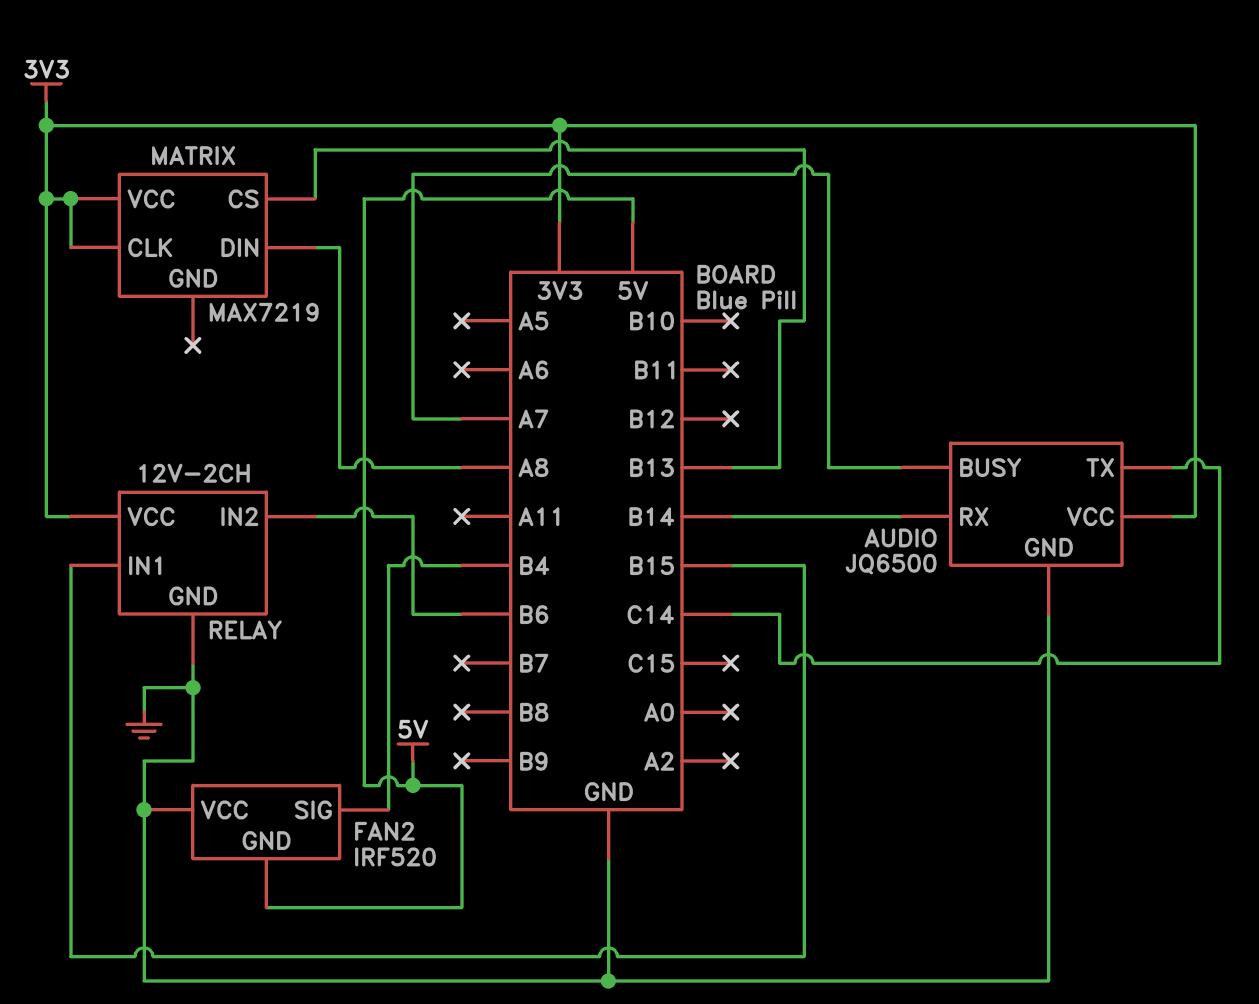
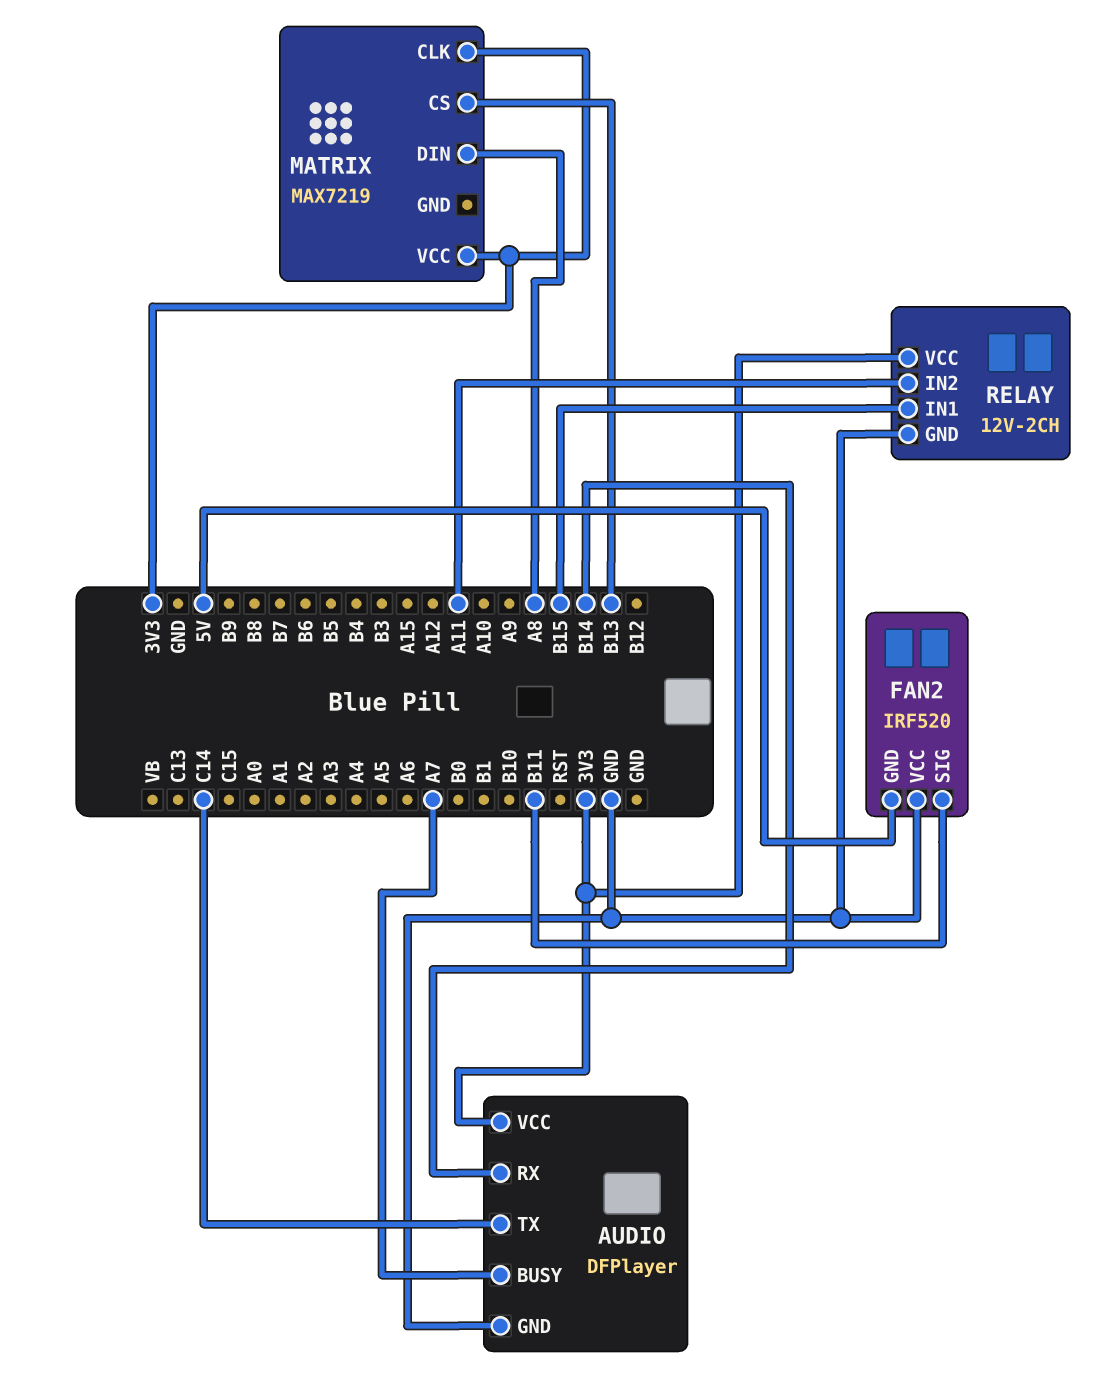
AUDIO: JQ6500 -> DFPlayer
FAN2 pin SIG: B4 -> B11
RELAY pin IN2: B6 -> A11

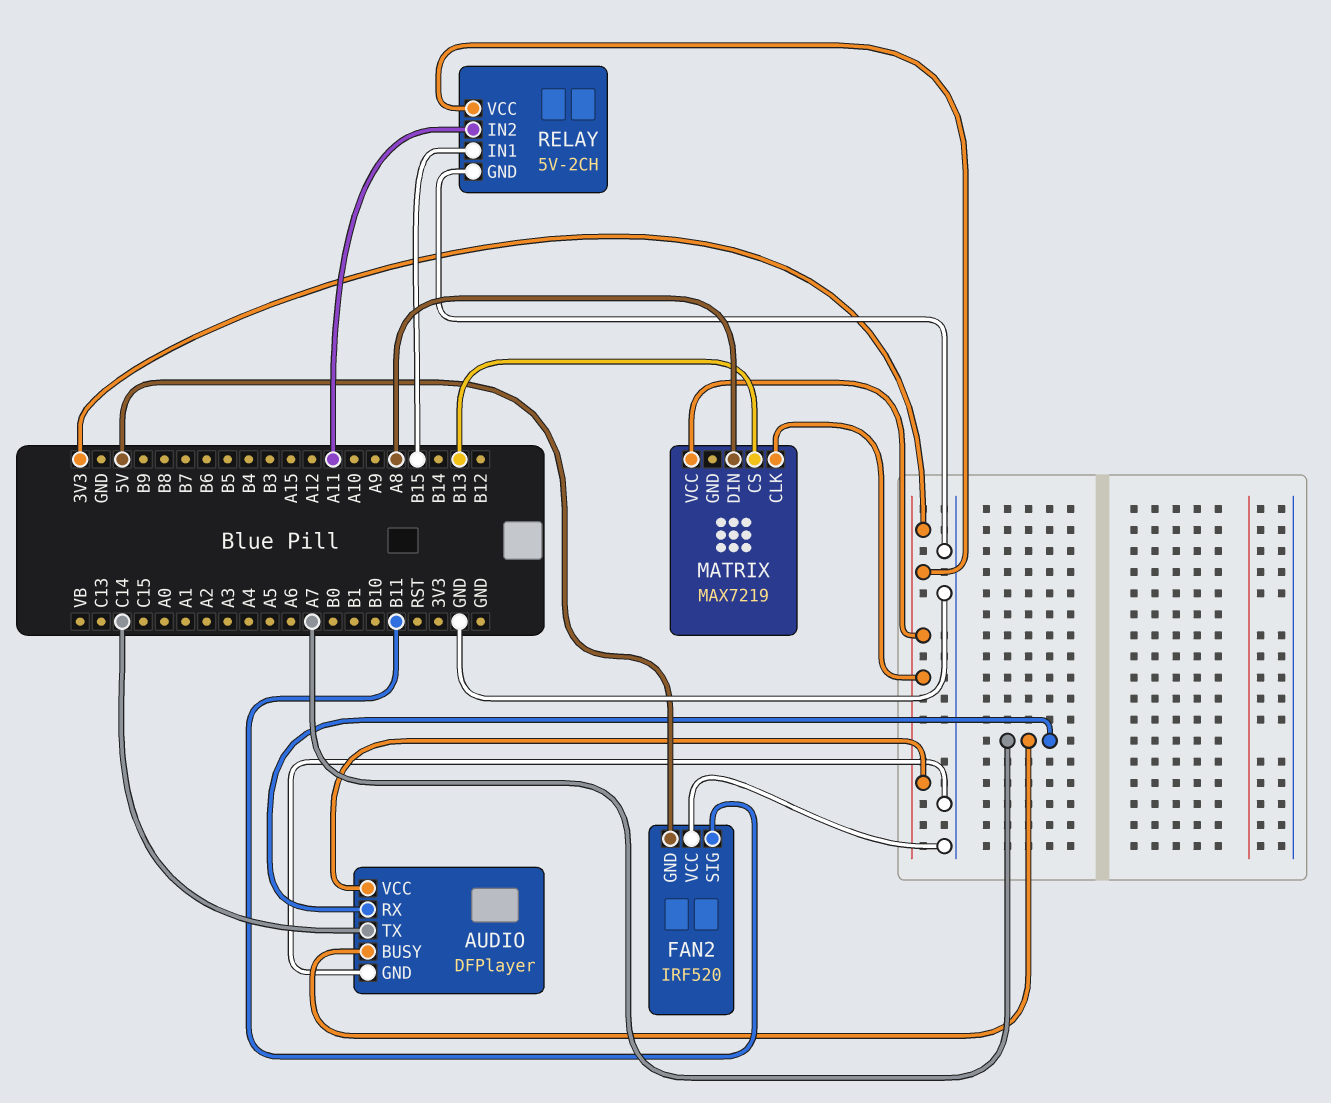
AUDIO pin RX: B14 -> A7
RELAY: 12V-2CH -> 5V-2CH

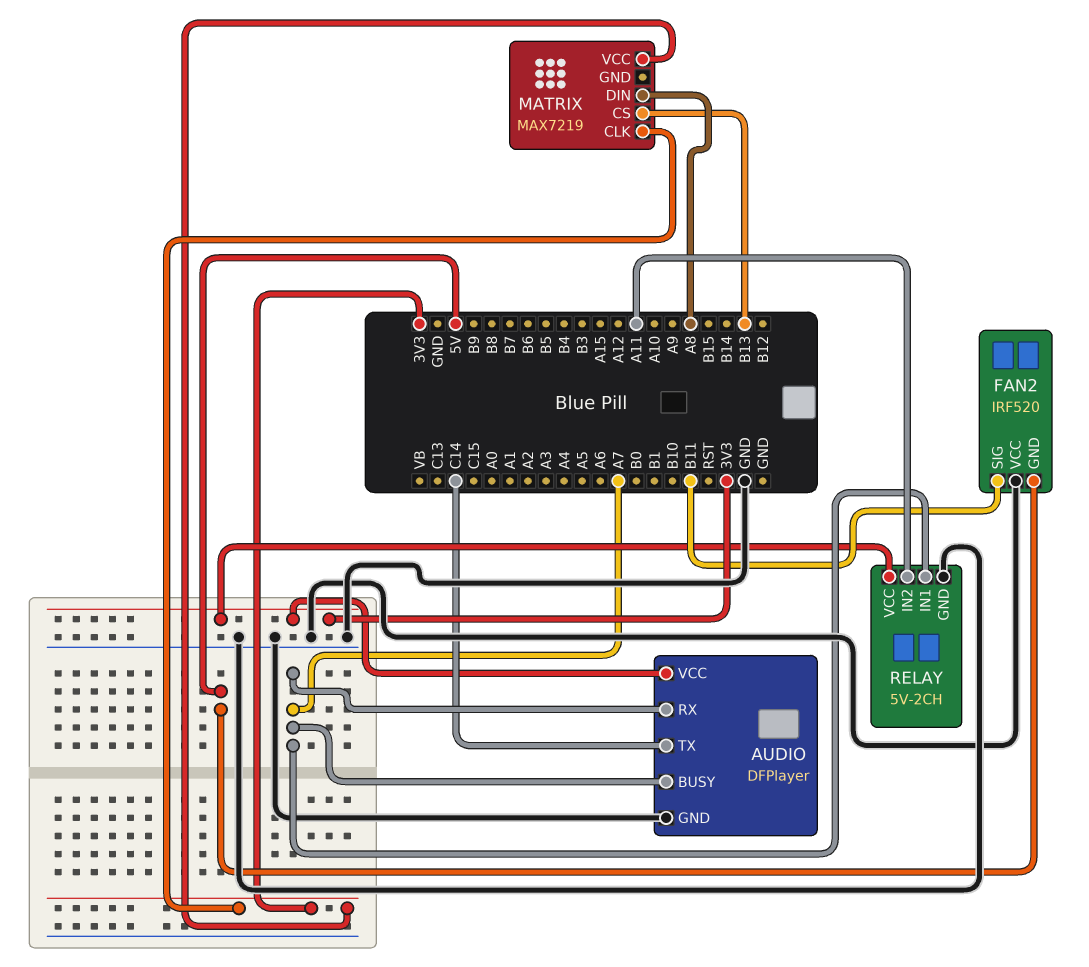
RELAY pin IN1: B15 -> A7

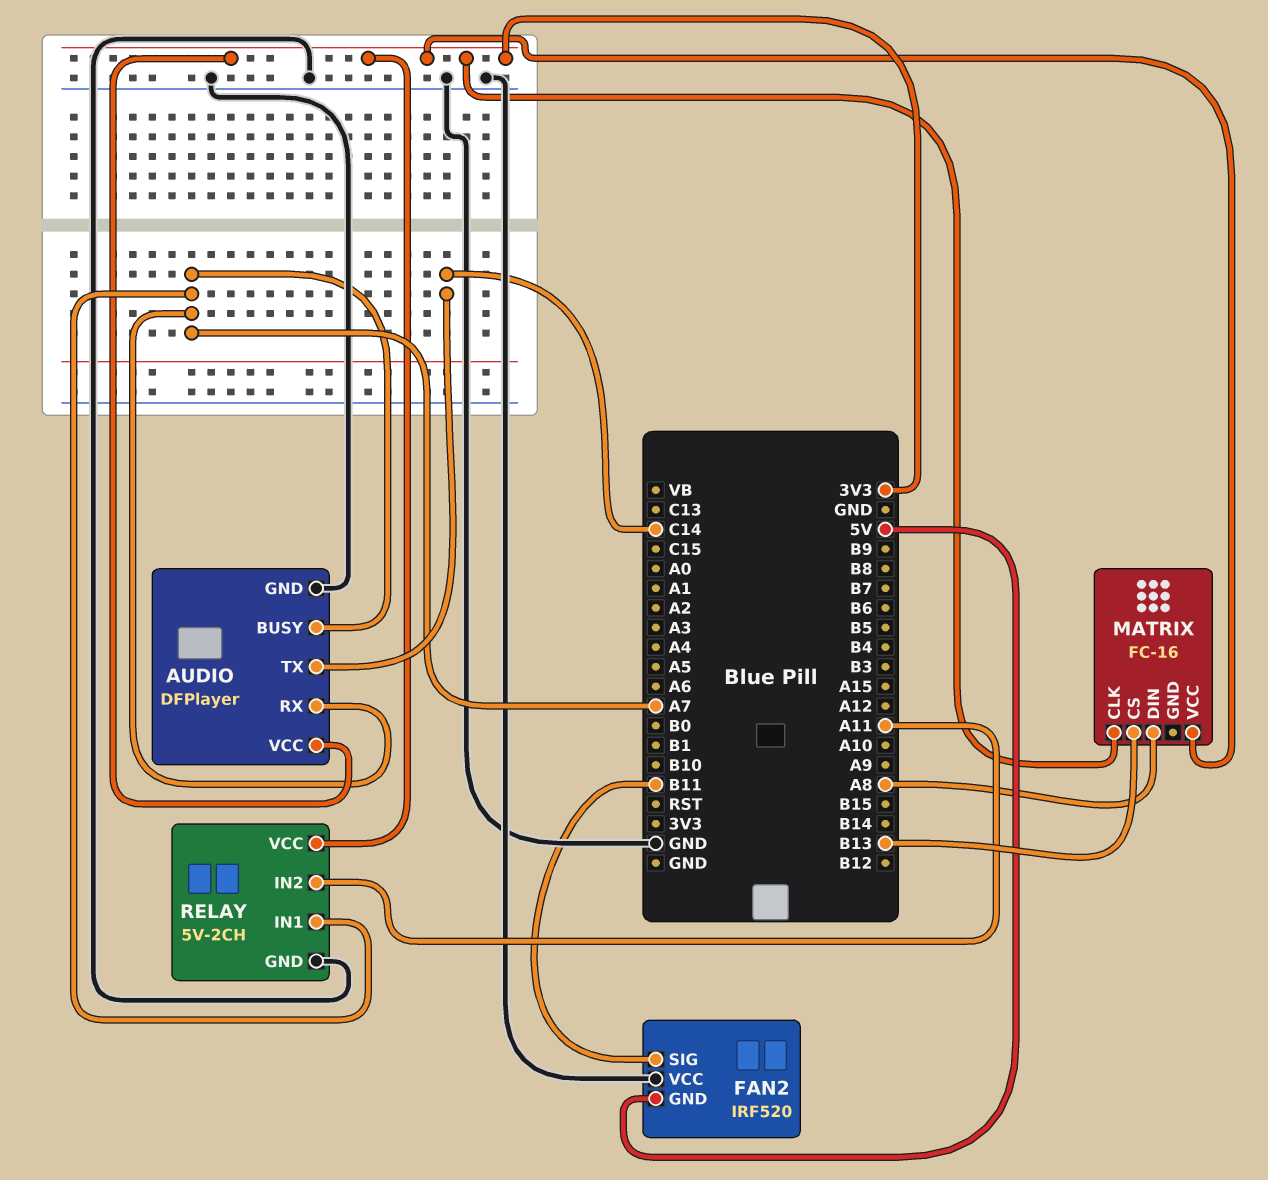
MATRIX: MAX7219 -> FC-16

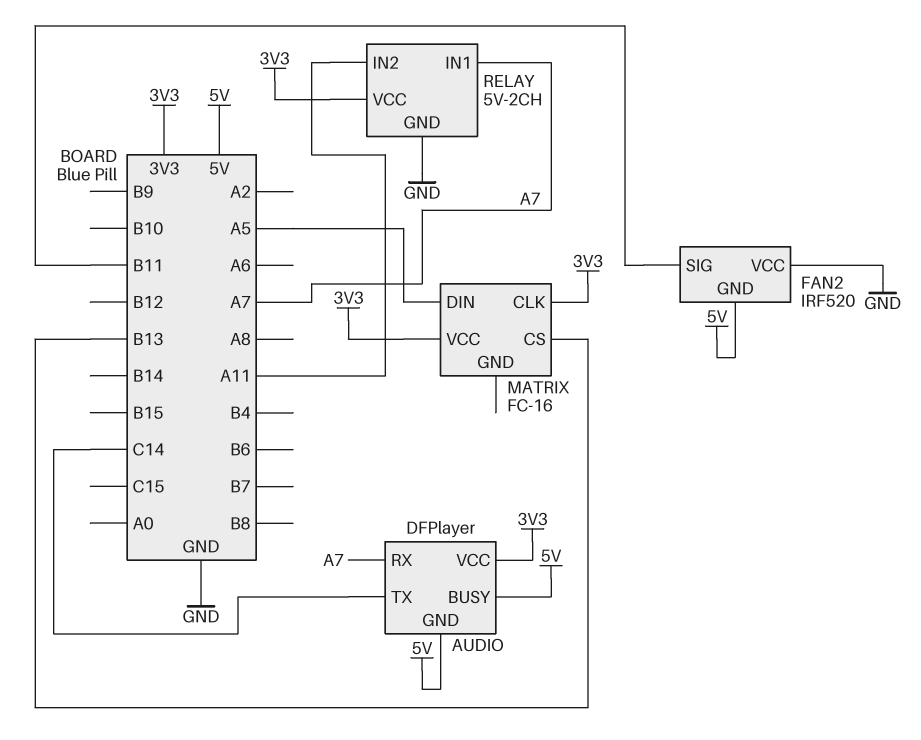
AUDIO pin BUSY: A7 -> 5V
AUDIO pin GND: GND -> 5V
MATRIX pin DIN: A8 -> A5

